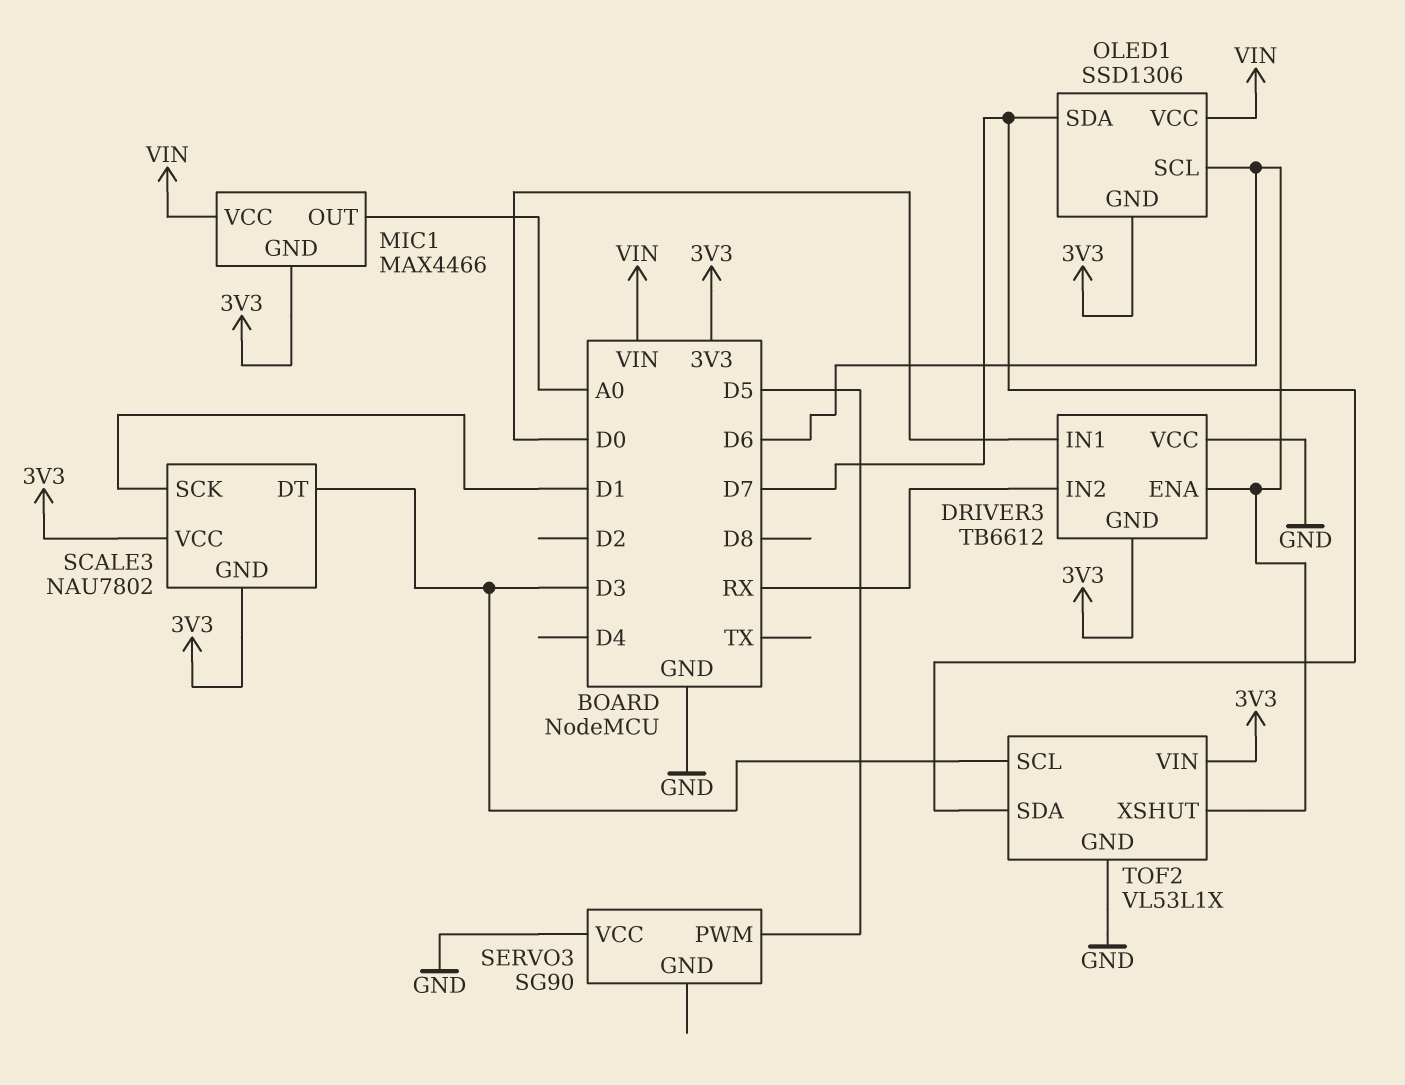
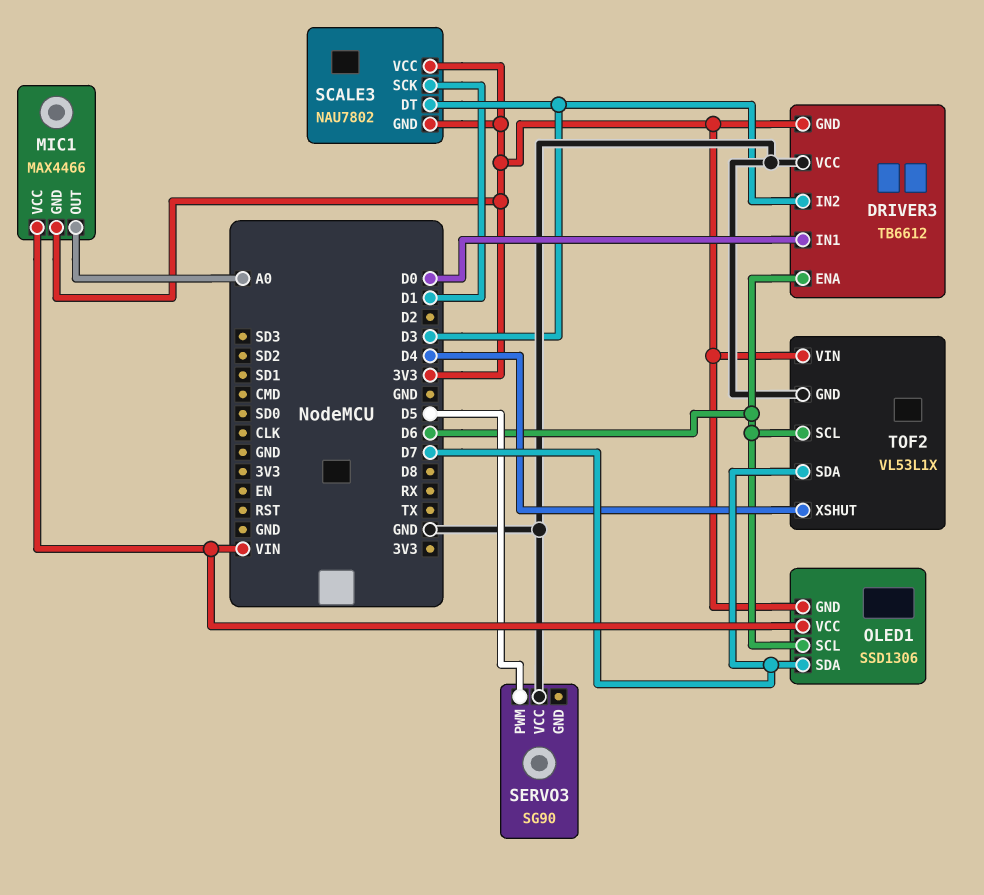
DRIVER3 pin IN2: RX -> D3
TOF2 pin SCL: D3 -> D6
TOF2 pin XSHUT: D6 -> D4

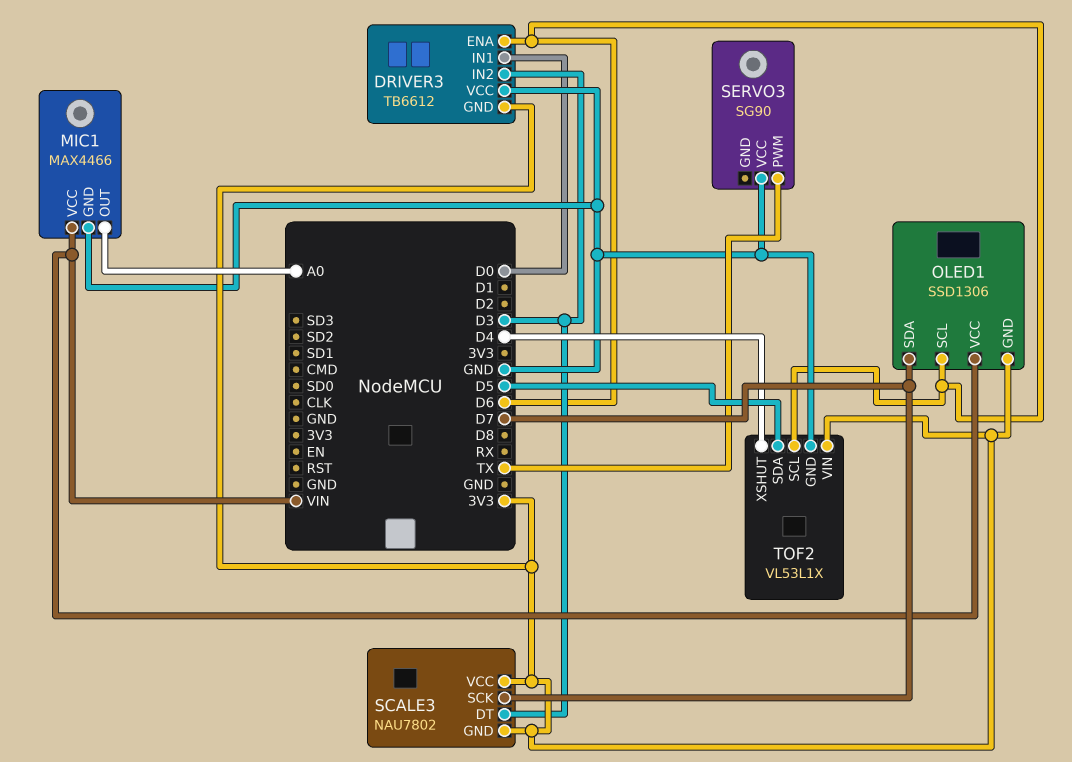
MIC1 pin GND: 3V3 -> GND
SCALE3 pin SCK: D1 -> D7
SERVO3 pin PWM: D5 -> TX
TOF2 pin SDA: D7 -> D5

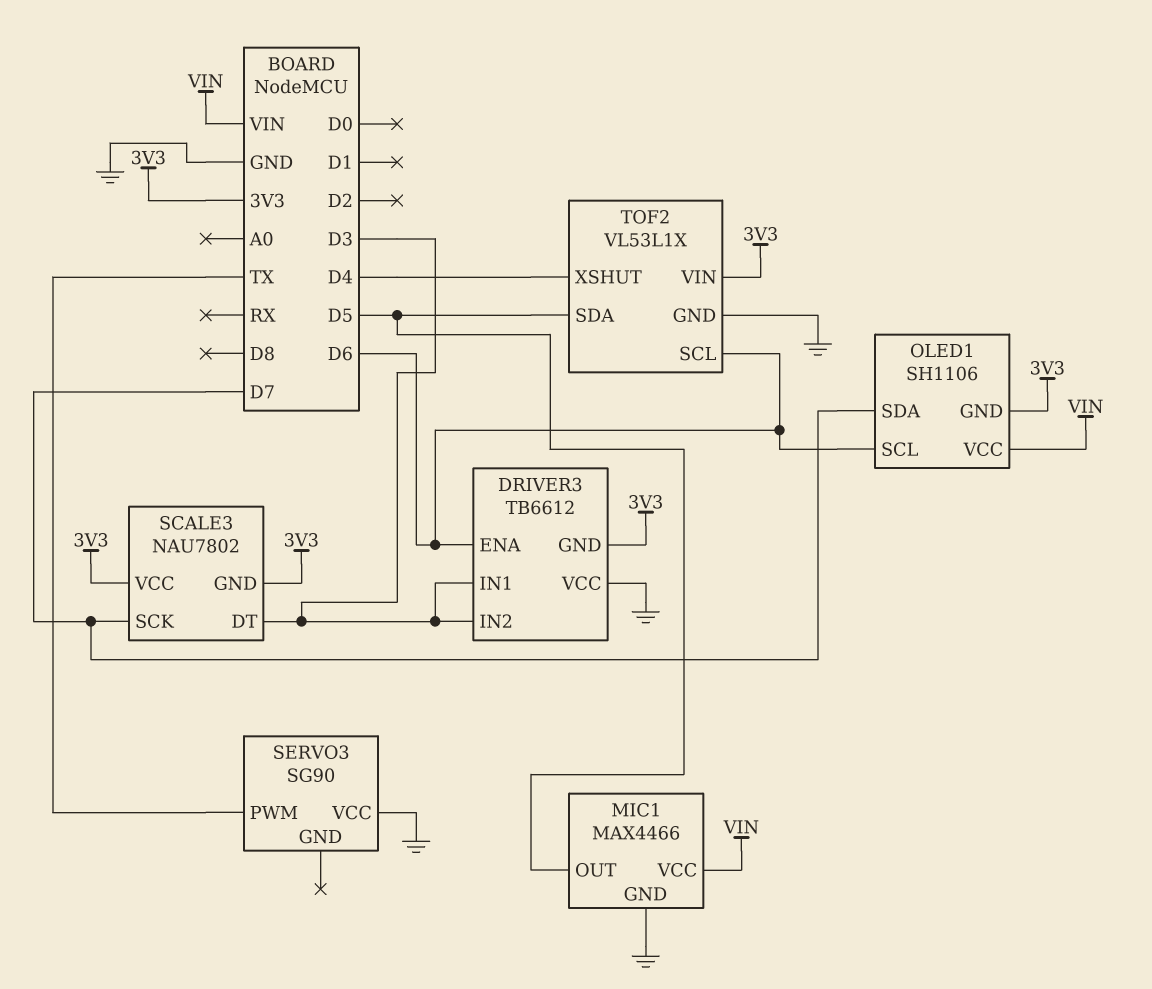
DRIVER3 pin IN1: D0 -> D3
MIC1 pin OUT: A0 -> D5
OLED1: SSD1306 -> SH1106

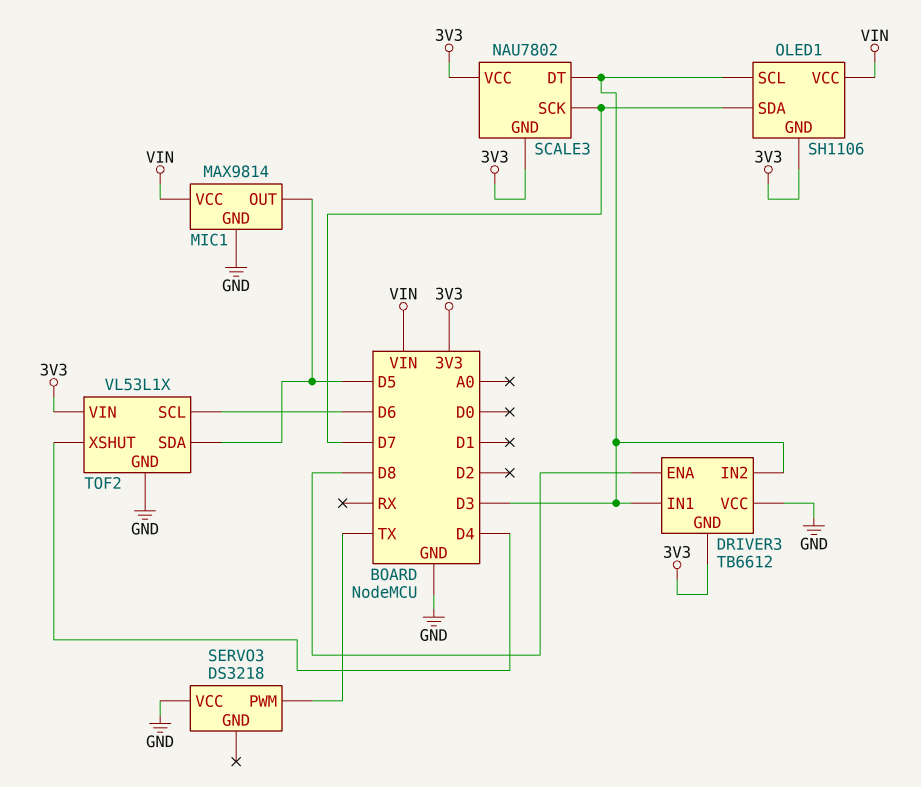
DRIVER3 pin ENA: D6 -> D8
MIC1: MAX4466 -> MAX9814
OLED1 pin SCL: D6 -> D3
SERVO3: SG90 -> DS3218

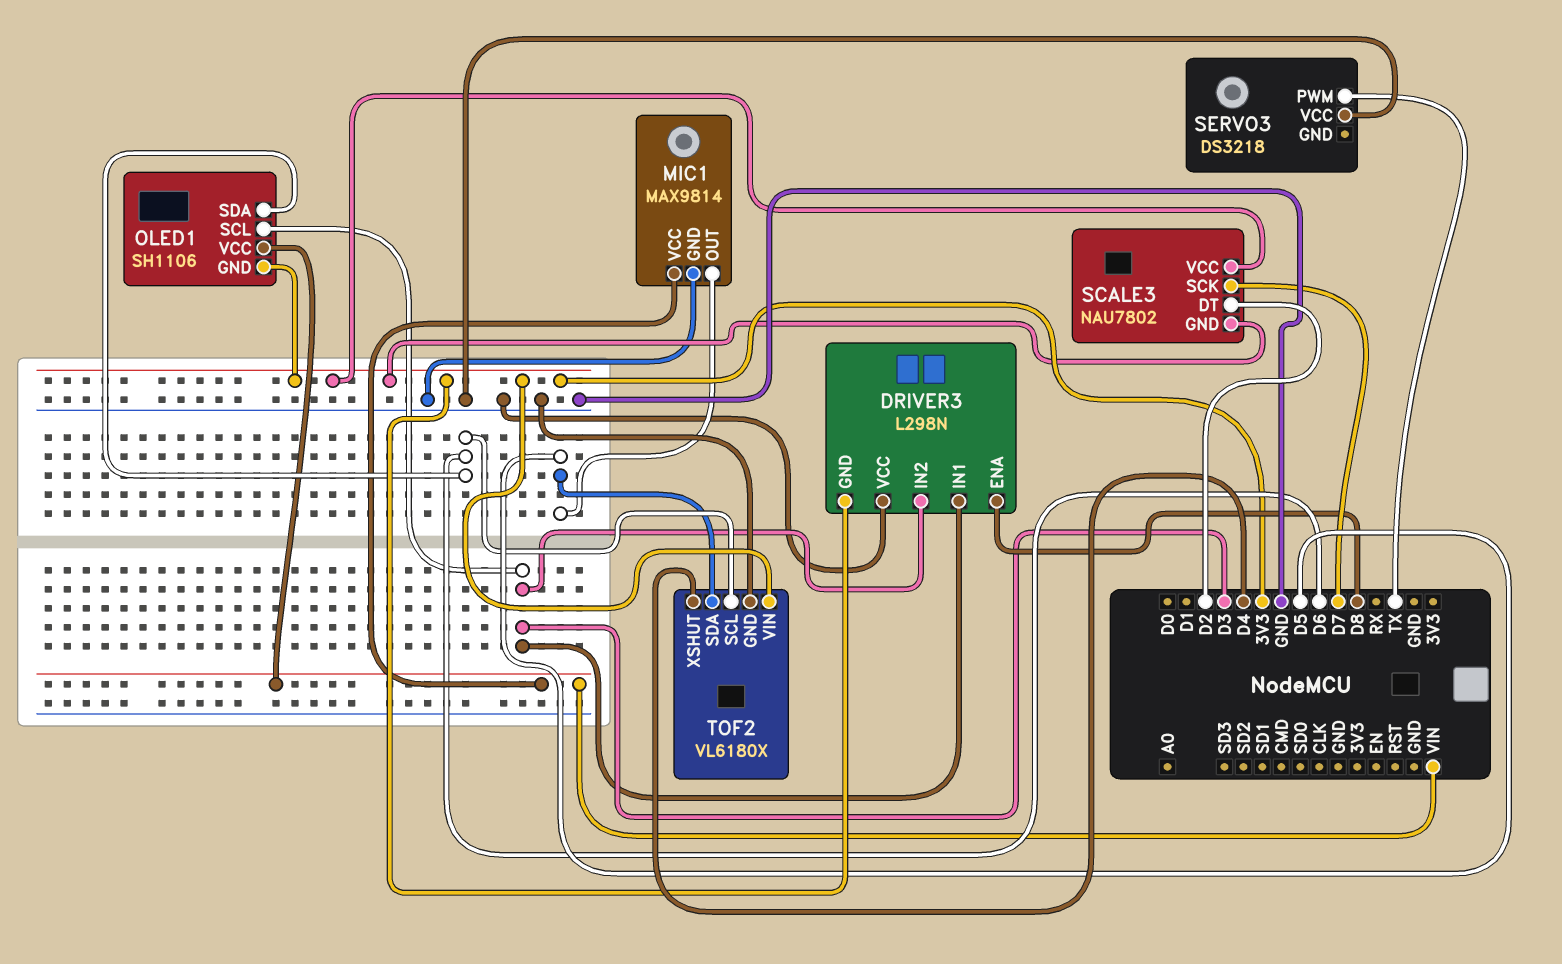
DRIVER3: TB6612 -> L298N
OLED1 pin SDA: D7 -> D6
SCALE3 pin DT: D3 -> D2
TOF2: VL53L1X -> VL6180X

